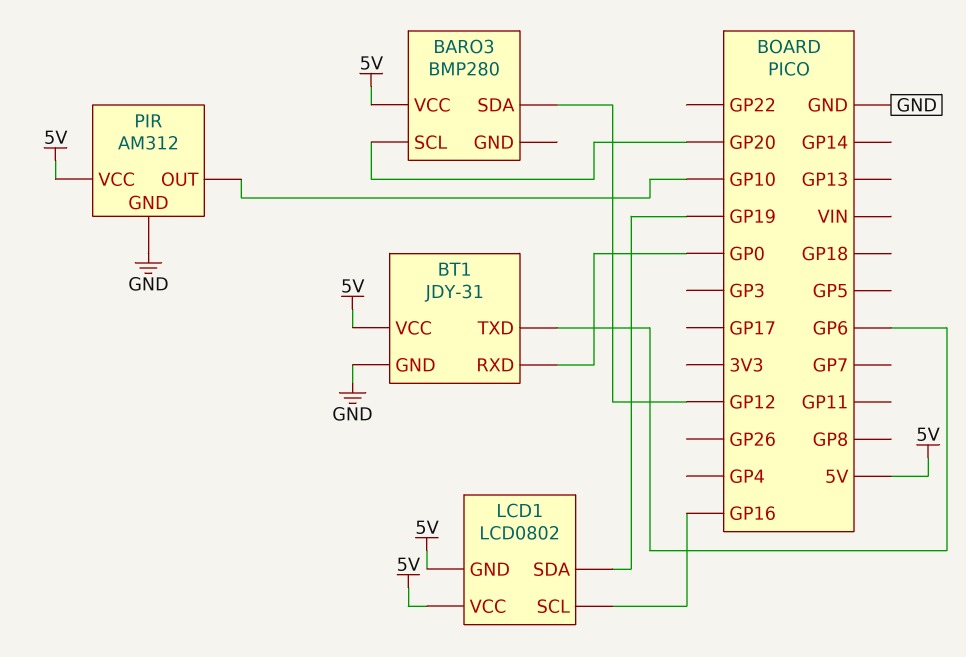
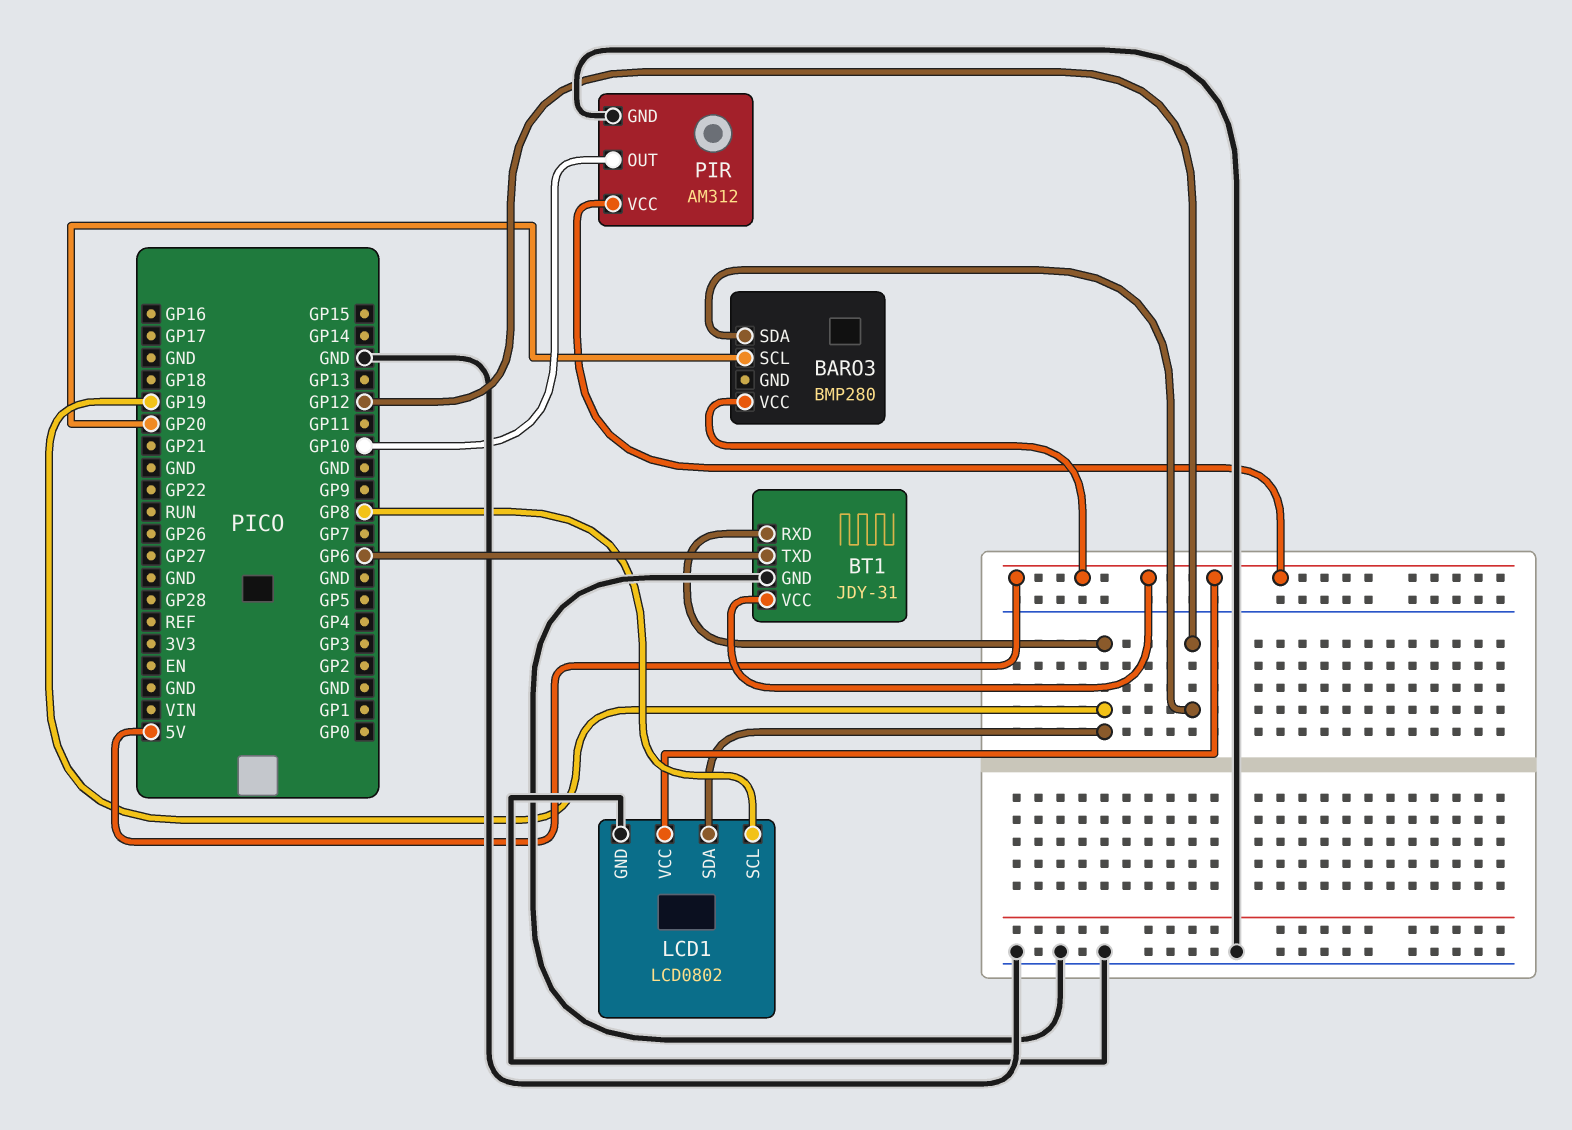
BT1 pin RXD: GP0 -> GP19
LCD1 pin GND: 5V -> GND
LCD1 pin SCL: GP16 -> GP8

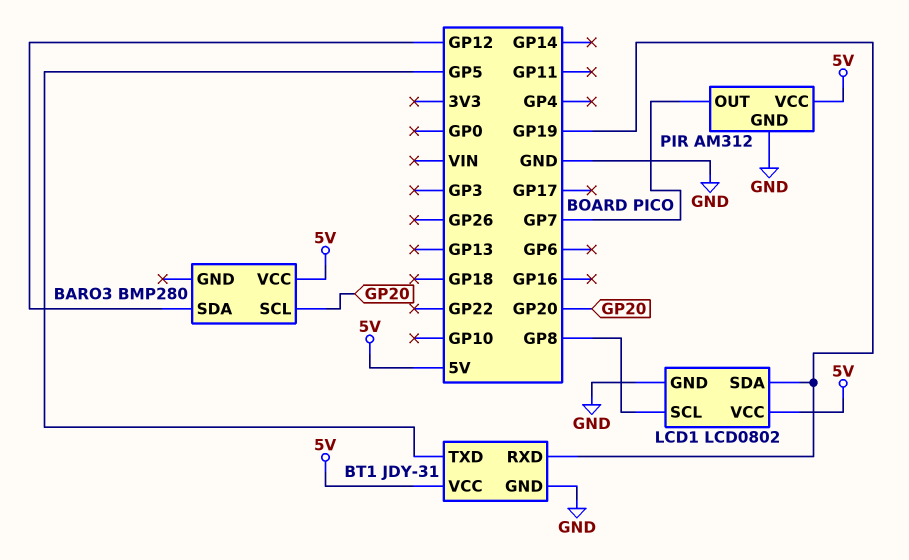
BT1 pin TXD: GP6 -> GP5
PIR pin OUT: GP10 -> GP7

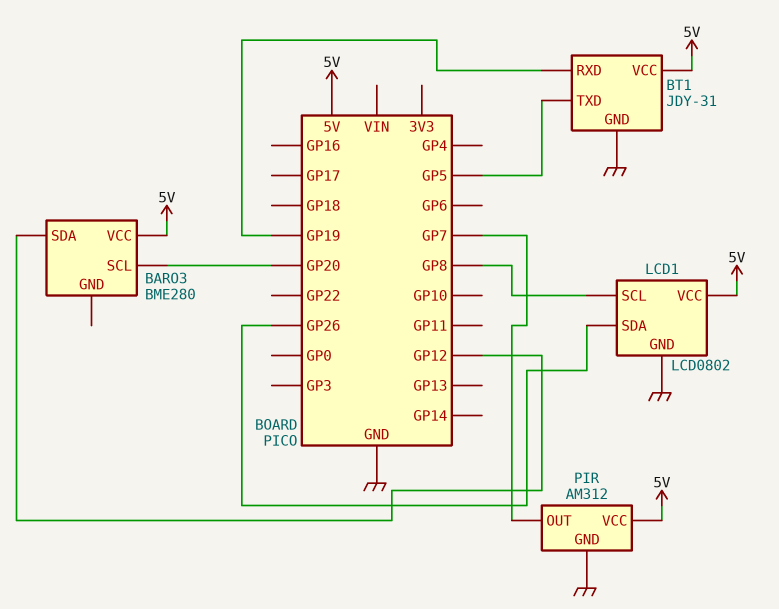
BARO3: BMP280 -> BME280
LCD1 pin SDA: GP19 -> GP26

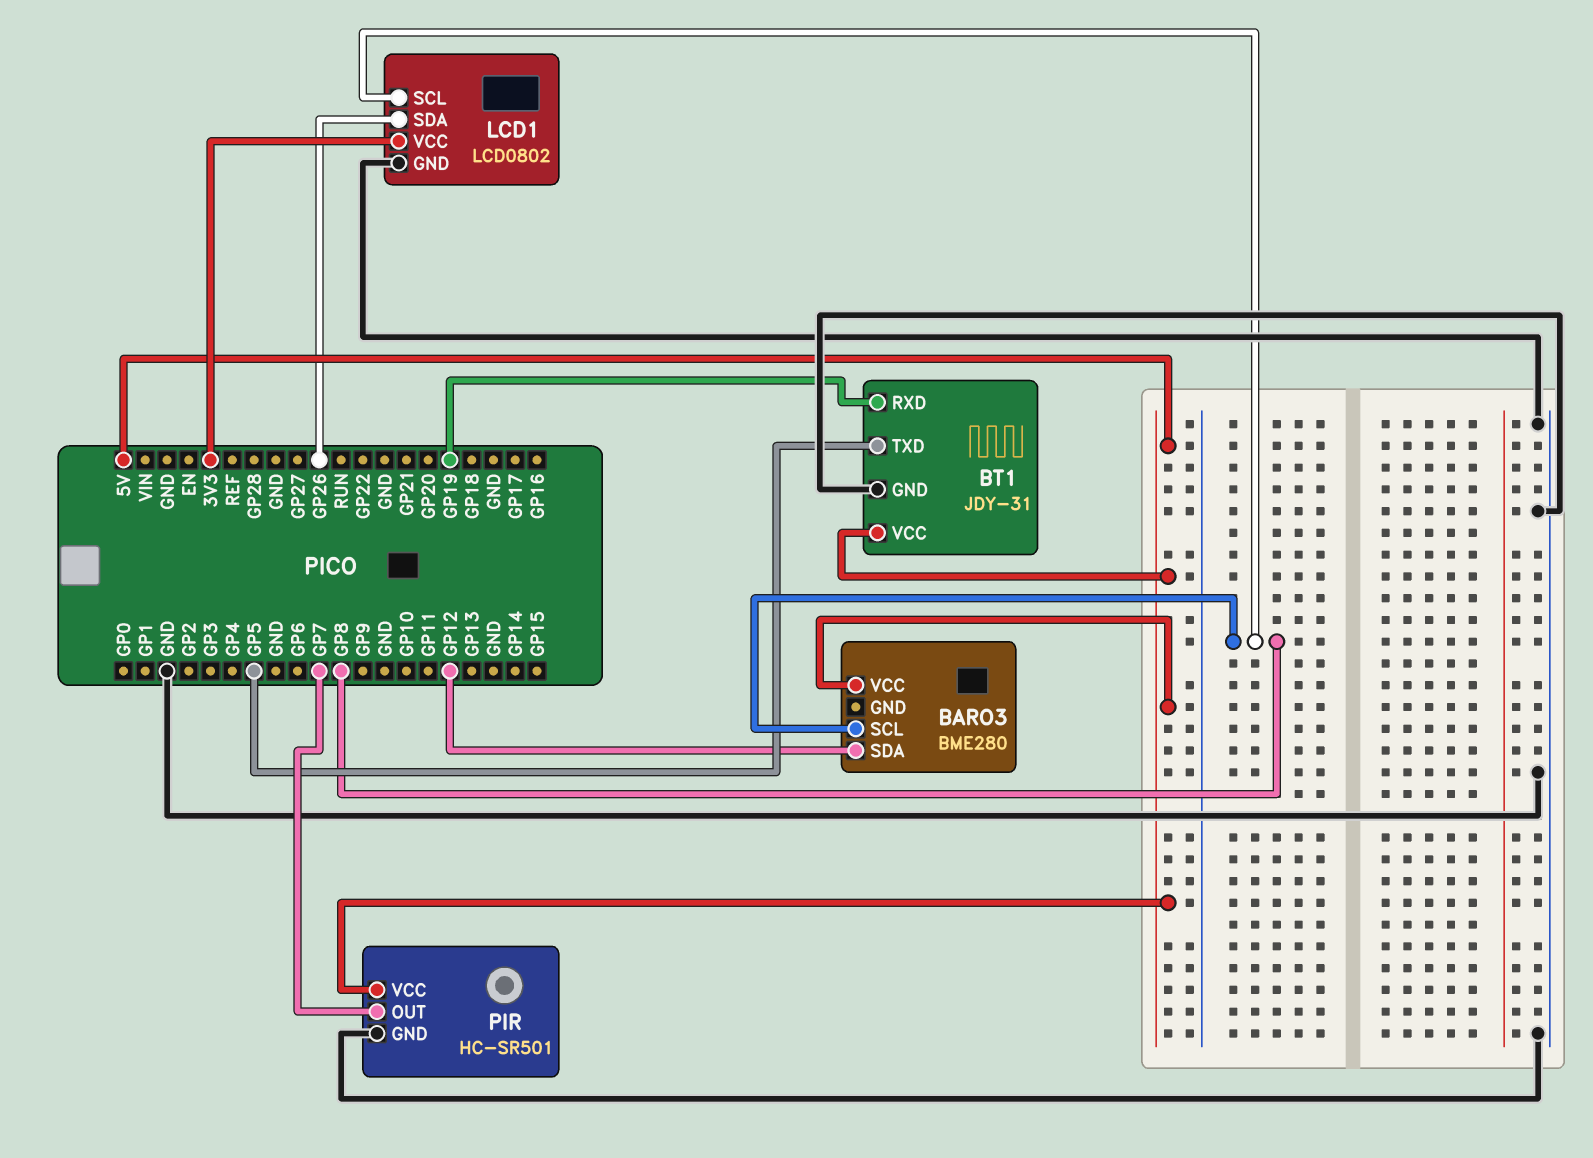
BARO3 pin SCL: GP20 -> GP8
LCD1 pin VCC: 5V -> 3V3
PIR: AM312 -> HC-SR501

